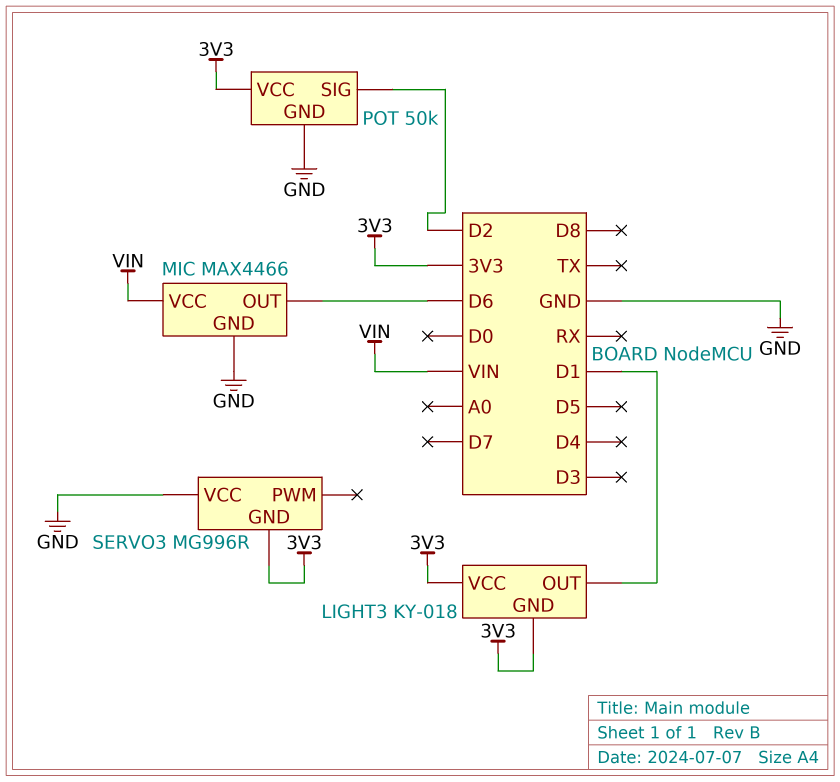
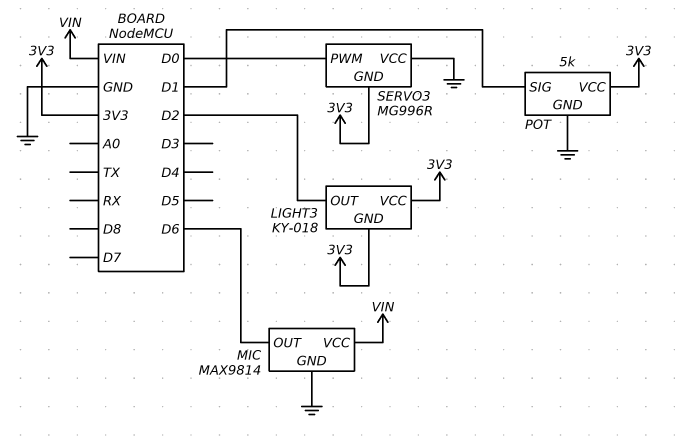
LIGHT3 pin OUT: D1 -> D2
MIC: MAX4466 -> MAX9814
POT: 50k -> 5k
POT pin SIG: D2 -> D1
SERVO3 pin PWM: none -> D0

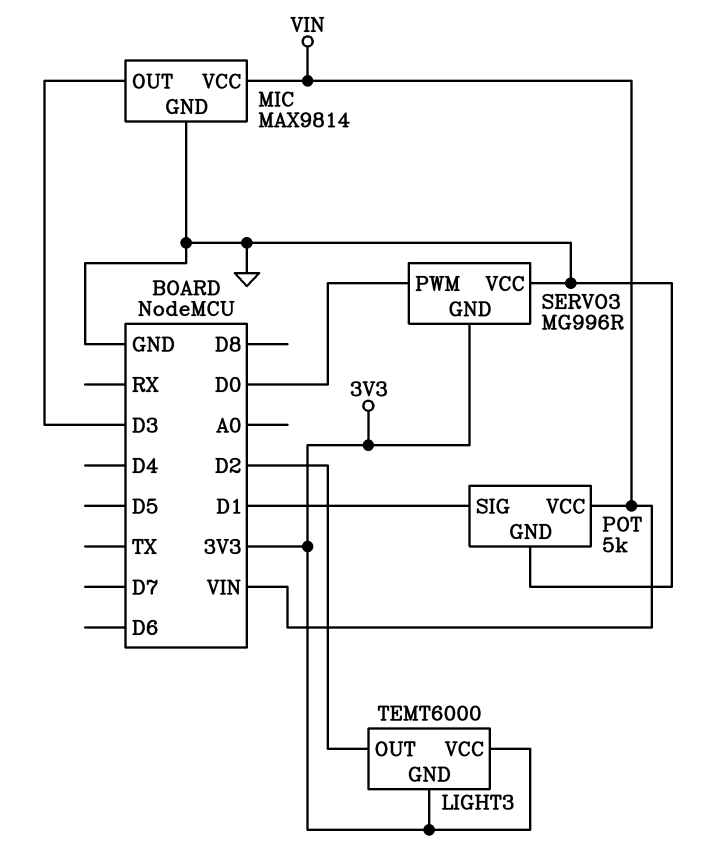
LIGHT3: KY-018 -> TEMT6000
MIC pin OUT: D6 -> D3
POT pin VCC: 3V3 -> VIN

